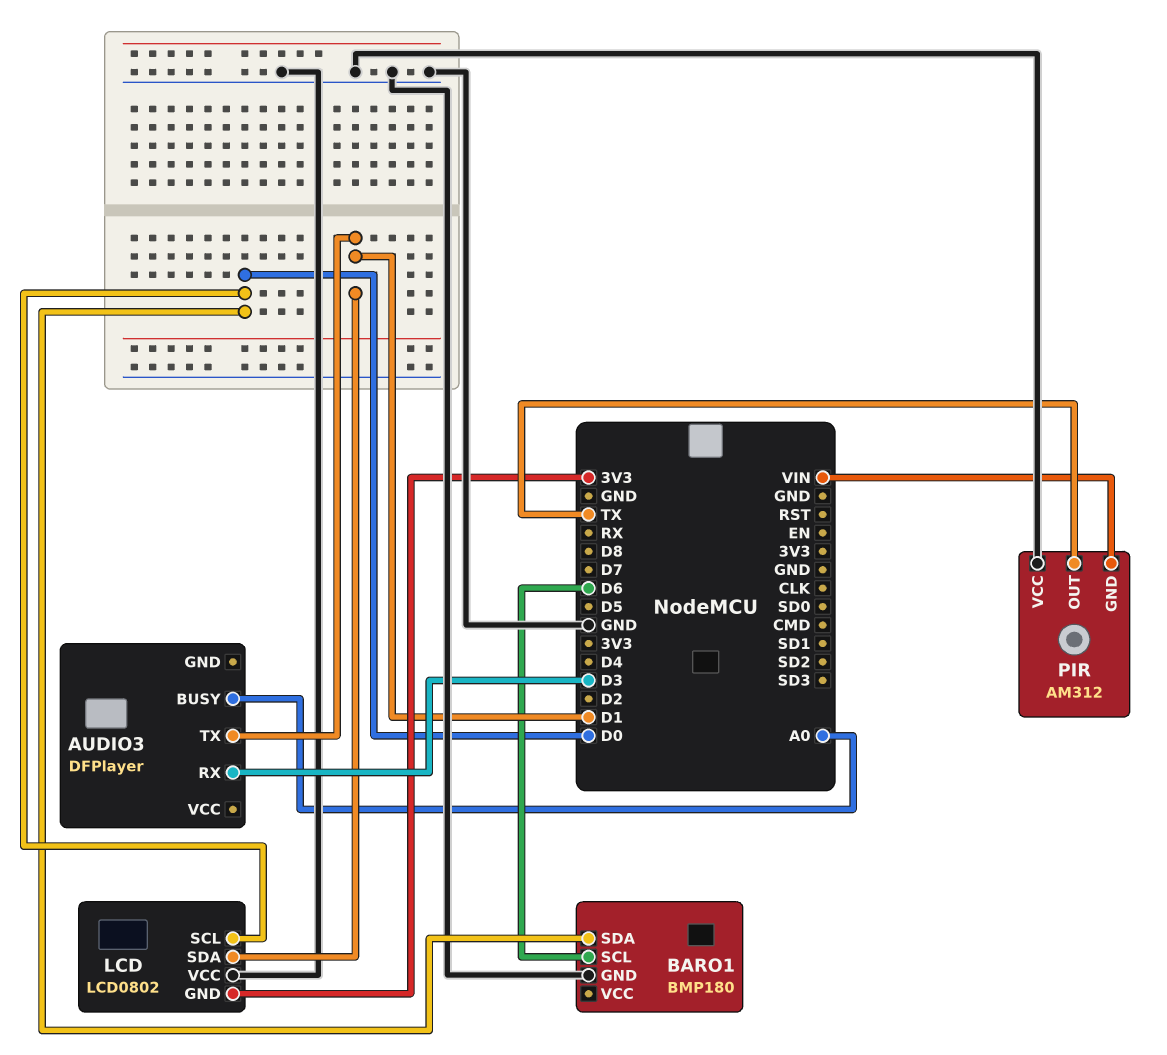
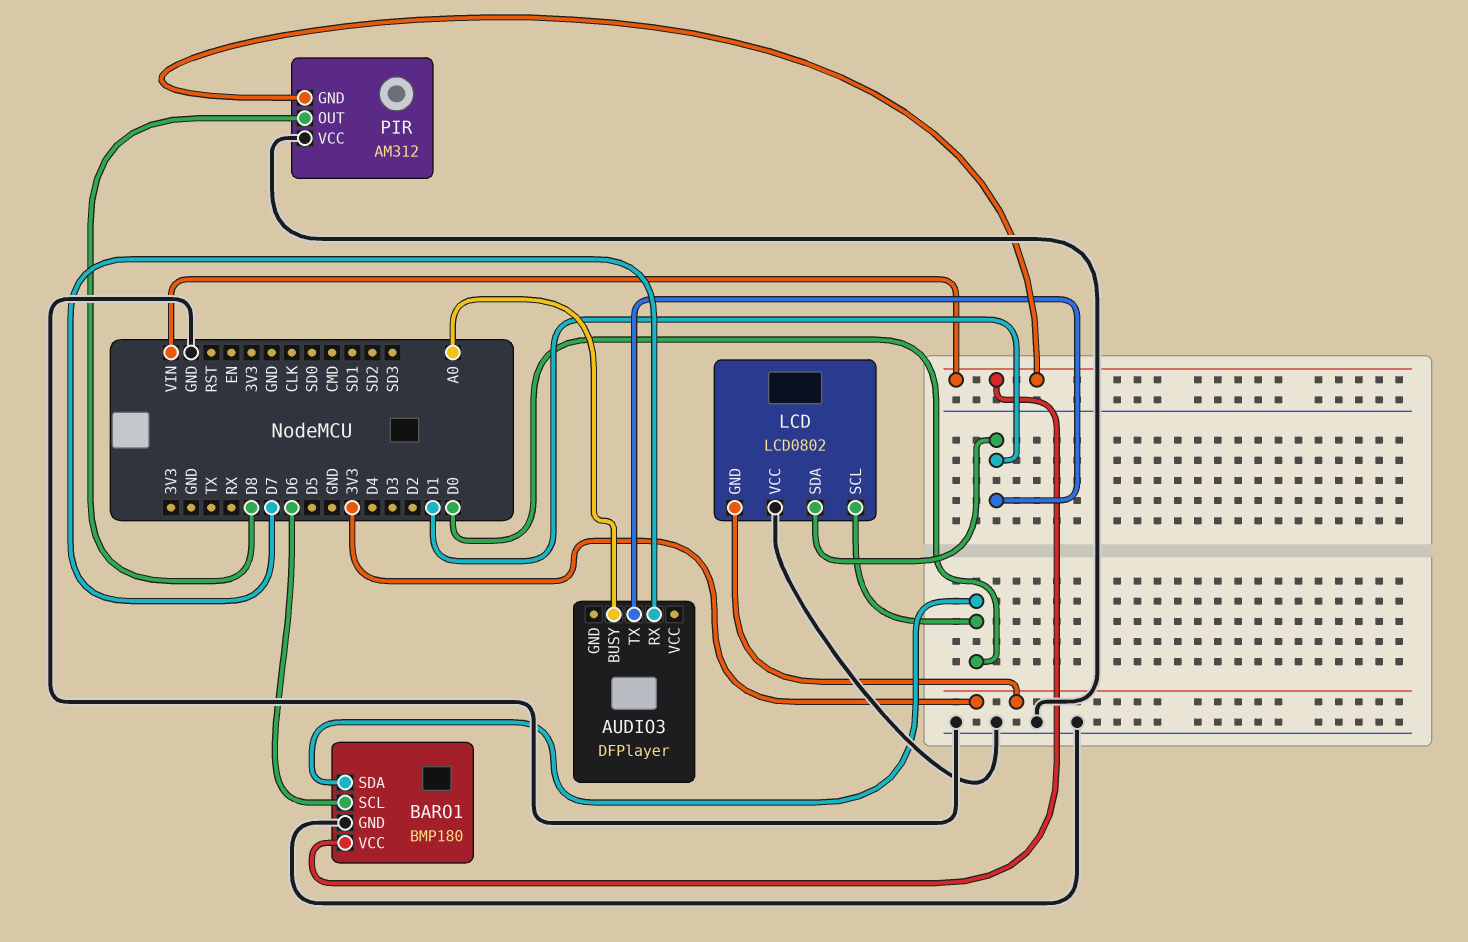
AUDIO3 pin RX: D3 -> D7
BARO1 pin VCC: none -> VIN
PIR pin OUT: TX -> D8

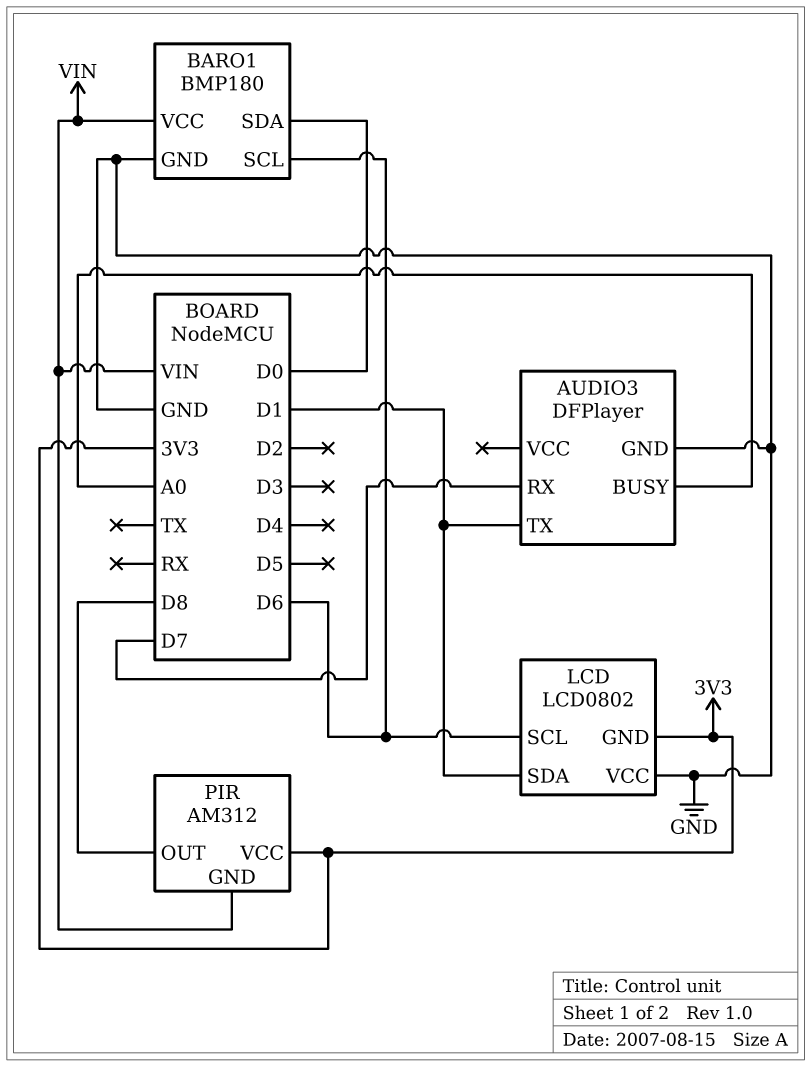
AUDIO3 pin GND: none -> GND
LCD pin SCL: D0 -> D6
PIR pin VCC: GND -> 3V3

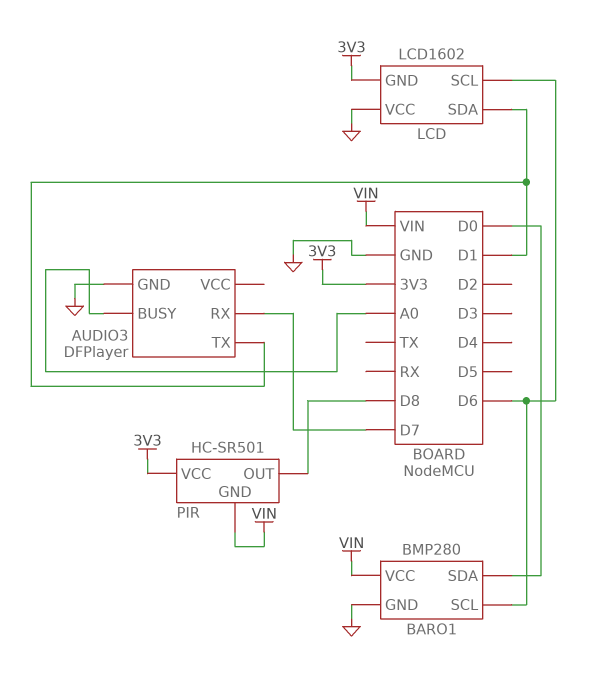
BARO1: BMP180 -> BMP280
LCD: LCD0802 -> LCD1602
PIR: AM312 -> HC-SR501

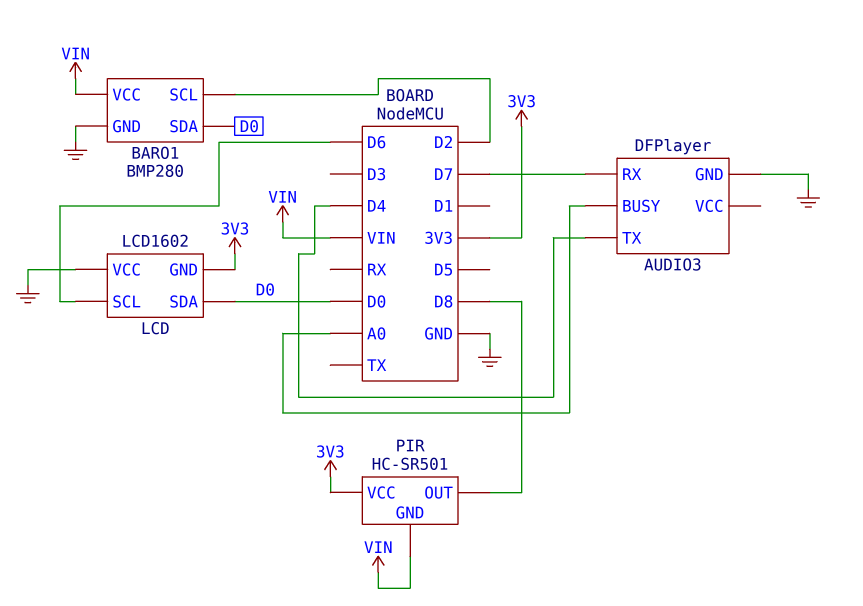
AUDIO3 pin TX: D1 -> D4
BARO1 pin SCL: D6 -> D2
LCD pin SDA: D1 -> D0

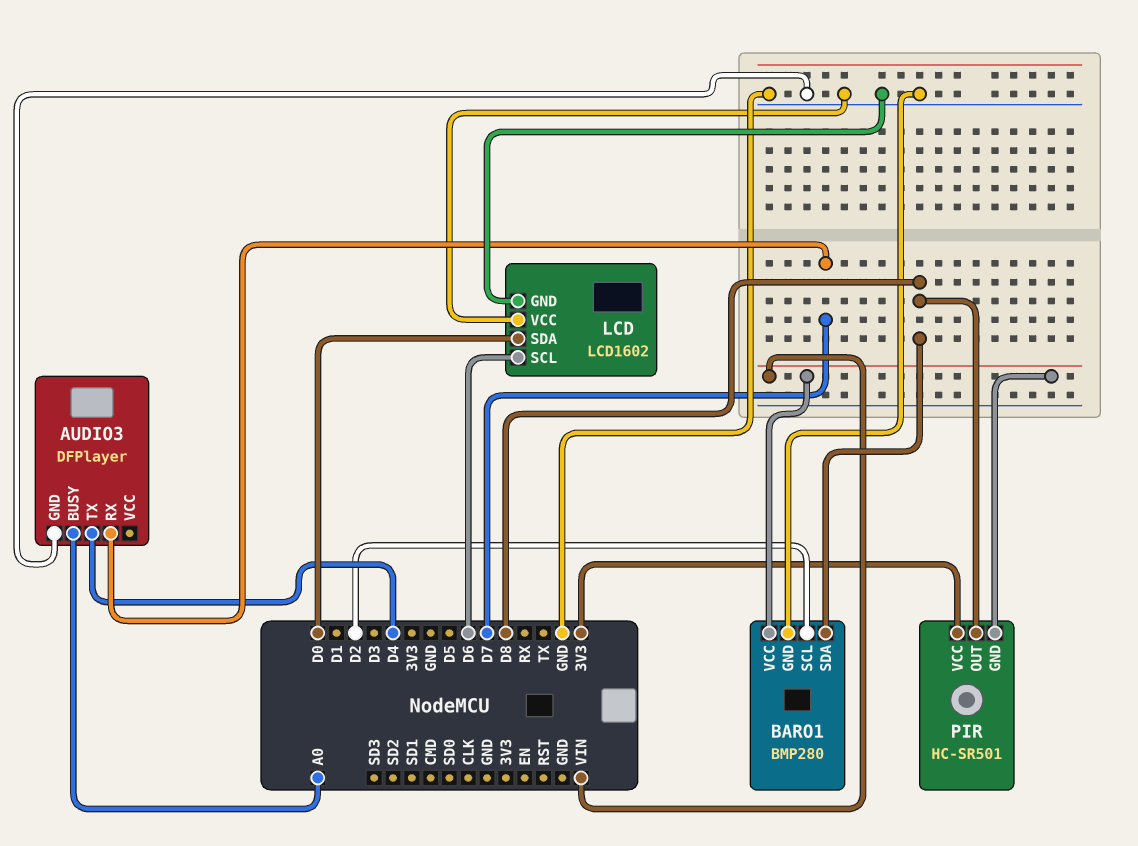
BARO1 pin SDA: D0 -> D8
LCD pin GND: 3V3 -> GND

